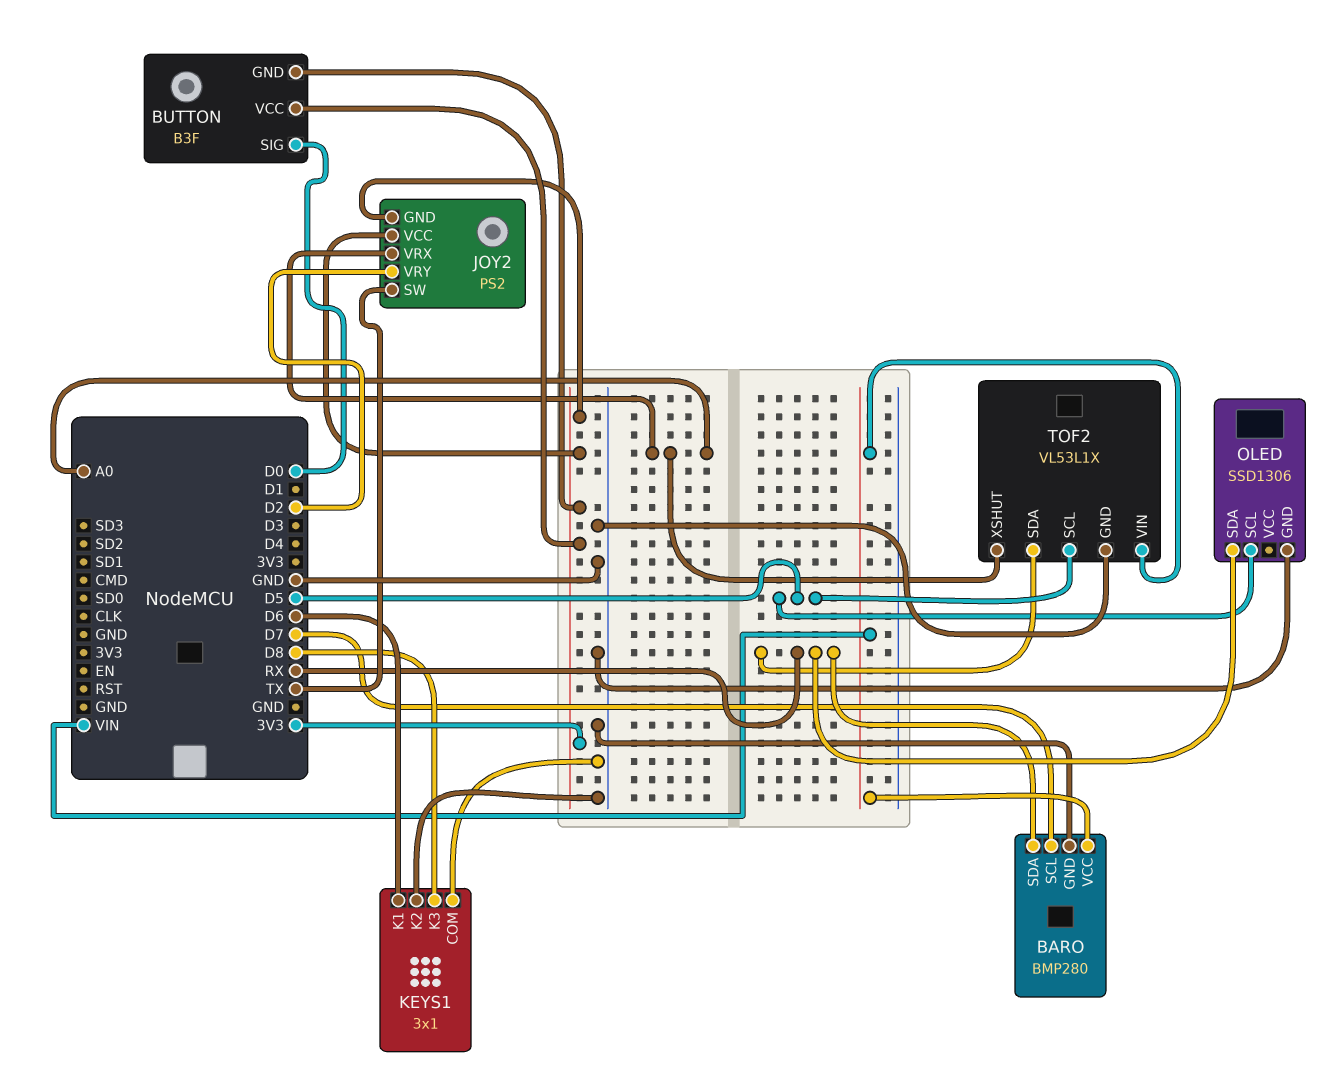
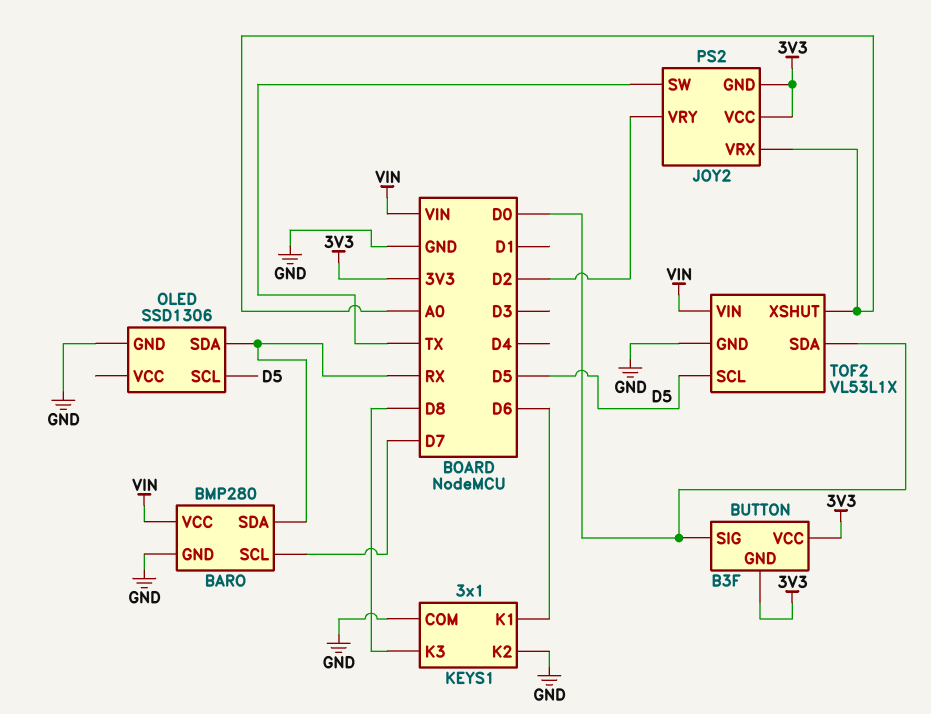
TOF2 pin SDA: RX -> D0

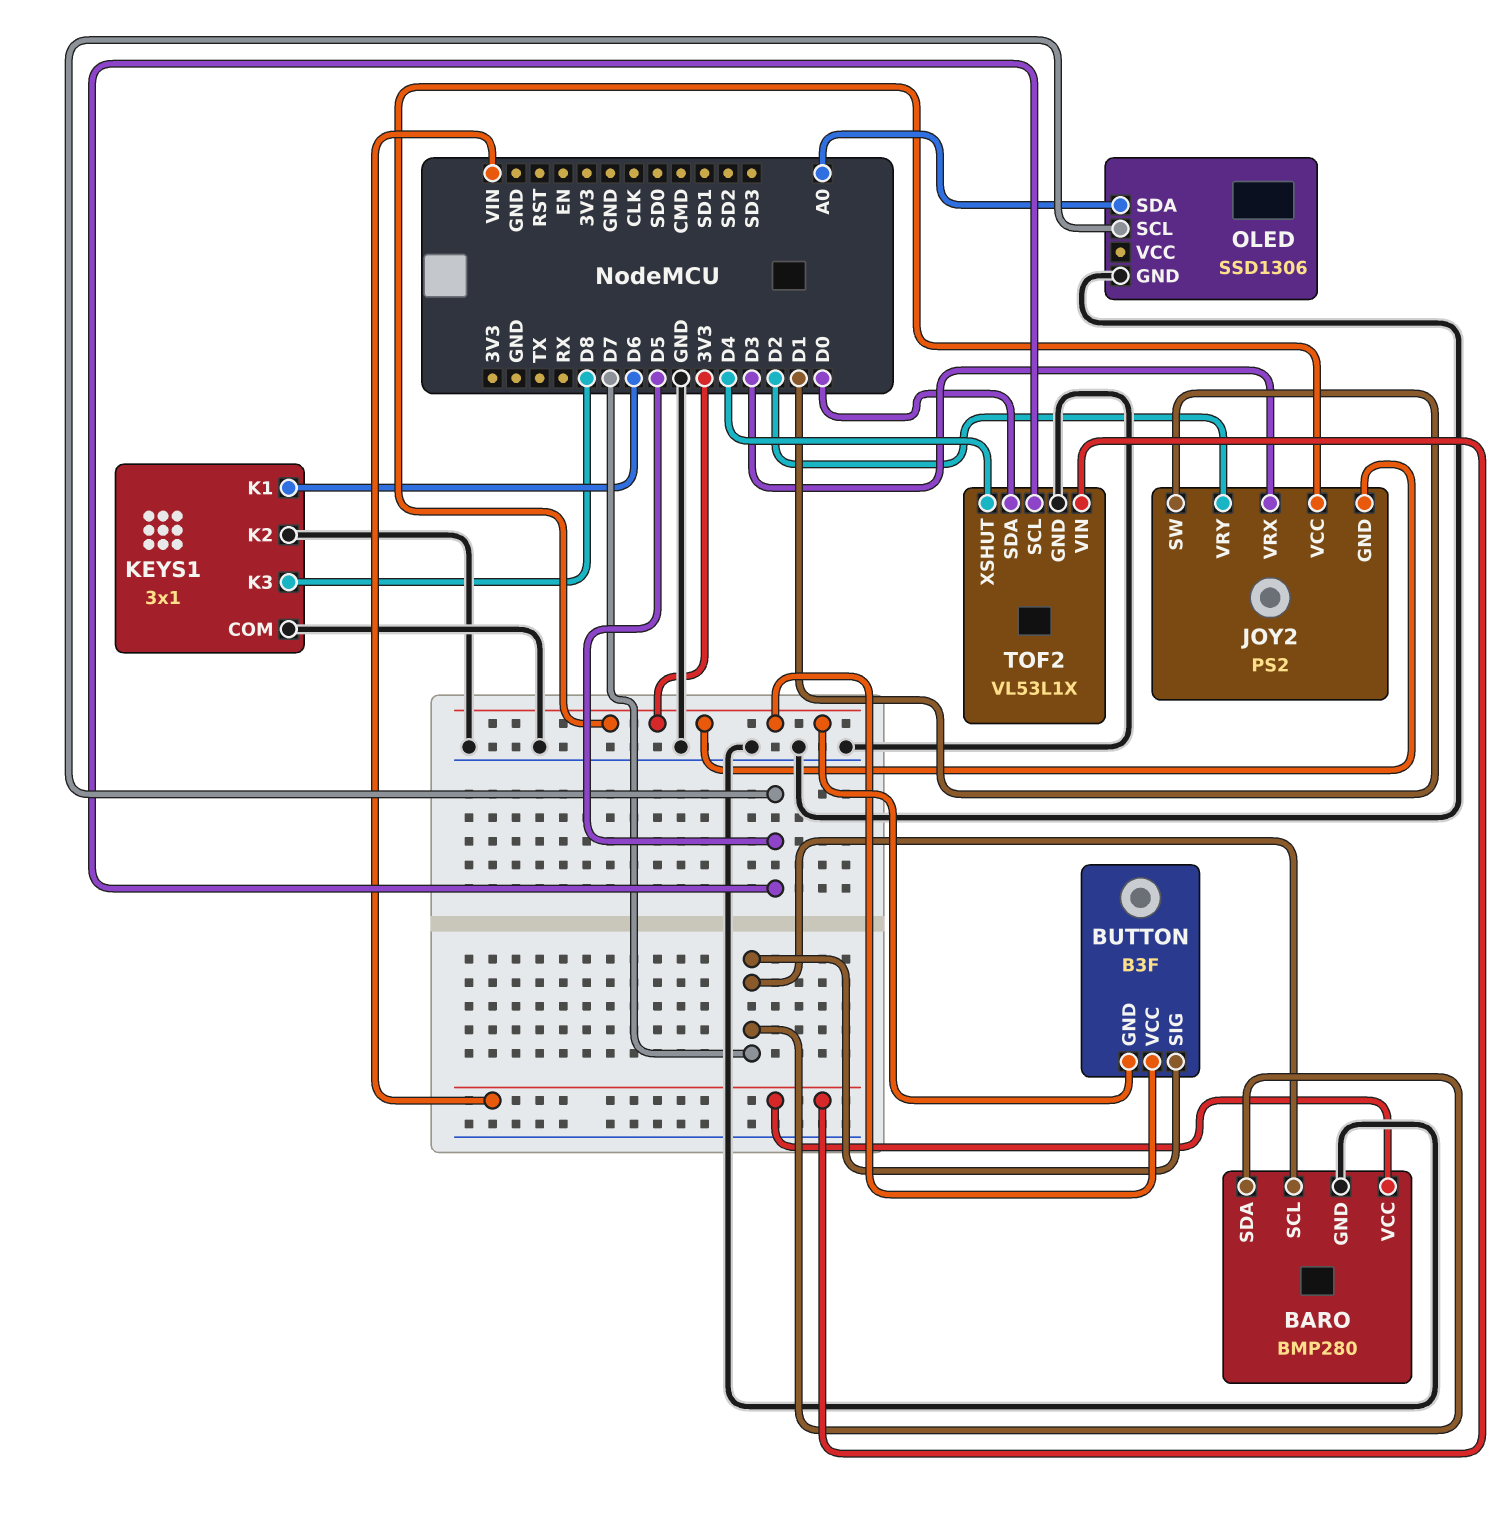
BARO pin SDA: RX -> D7
BUTTON pin SIG: D0 -> D7
JOY2 pin SW: TX -> D1
JOY2 pin VRX: A0 -> D3
OLED pin SDA: RX -> A0
TOF2 pin XSHUT: A0 -> D4

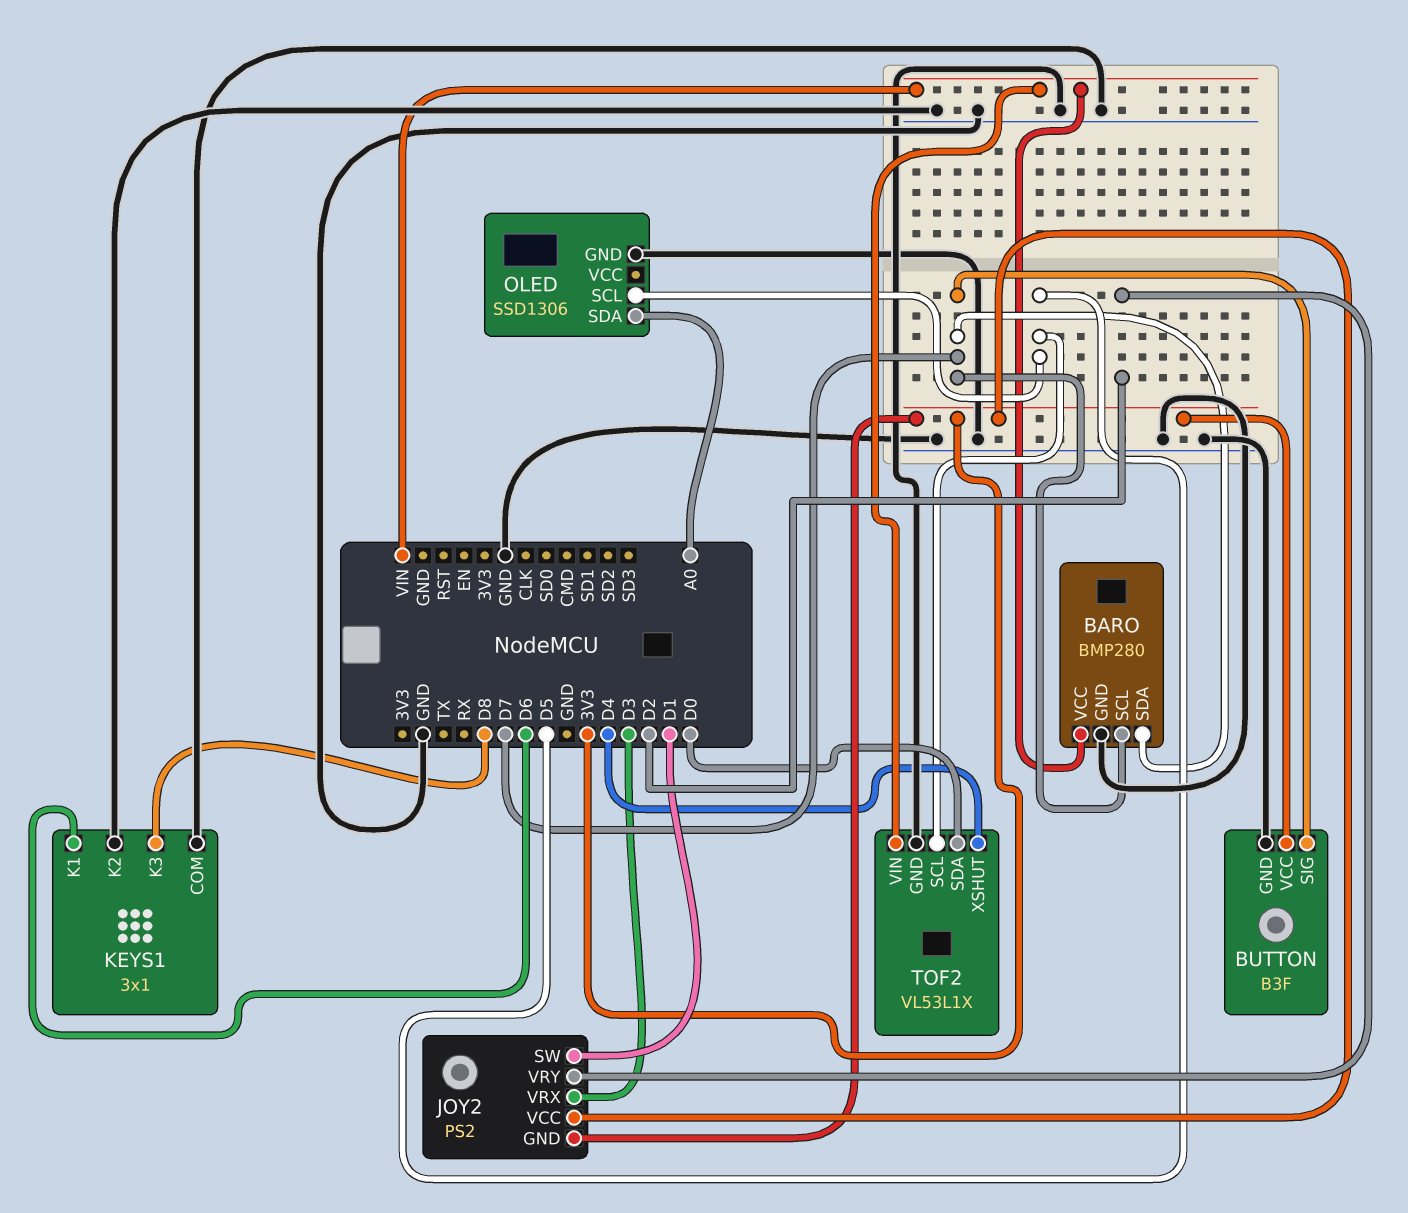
BUTTON pin GND: 3V3 -> GND

